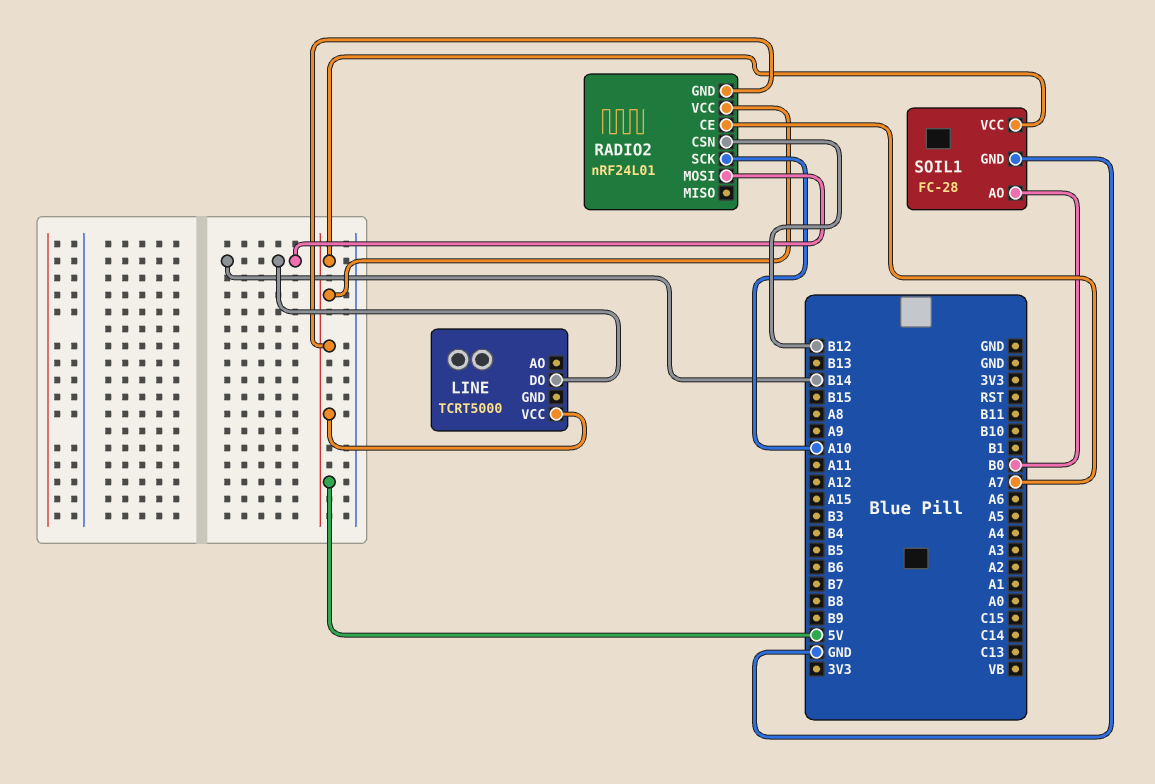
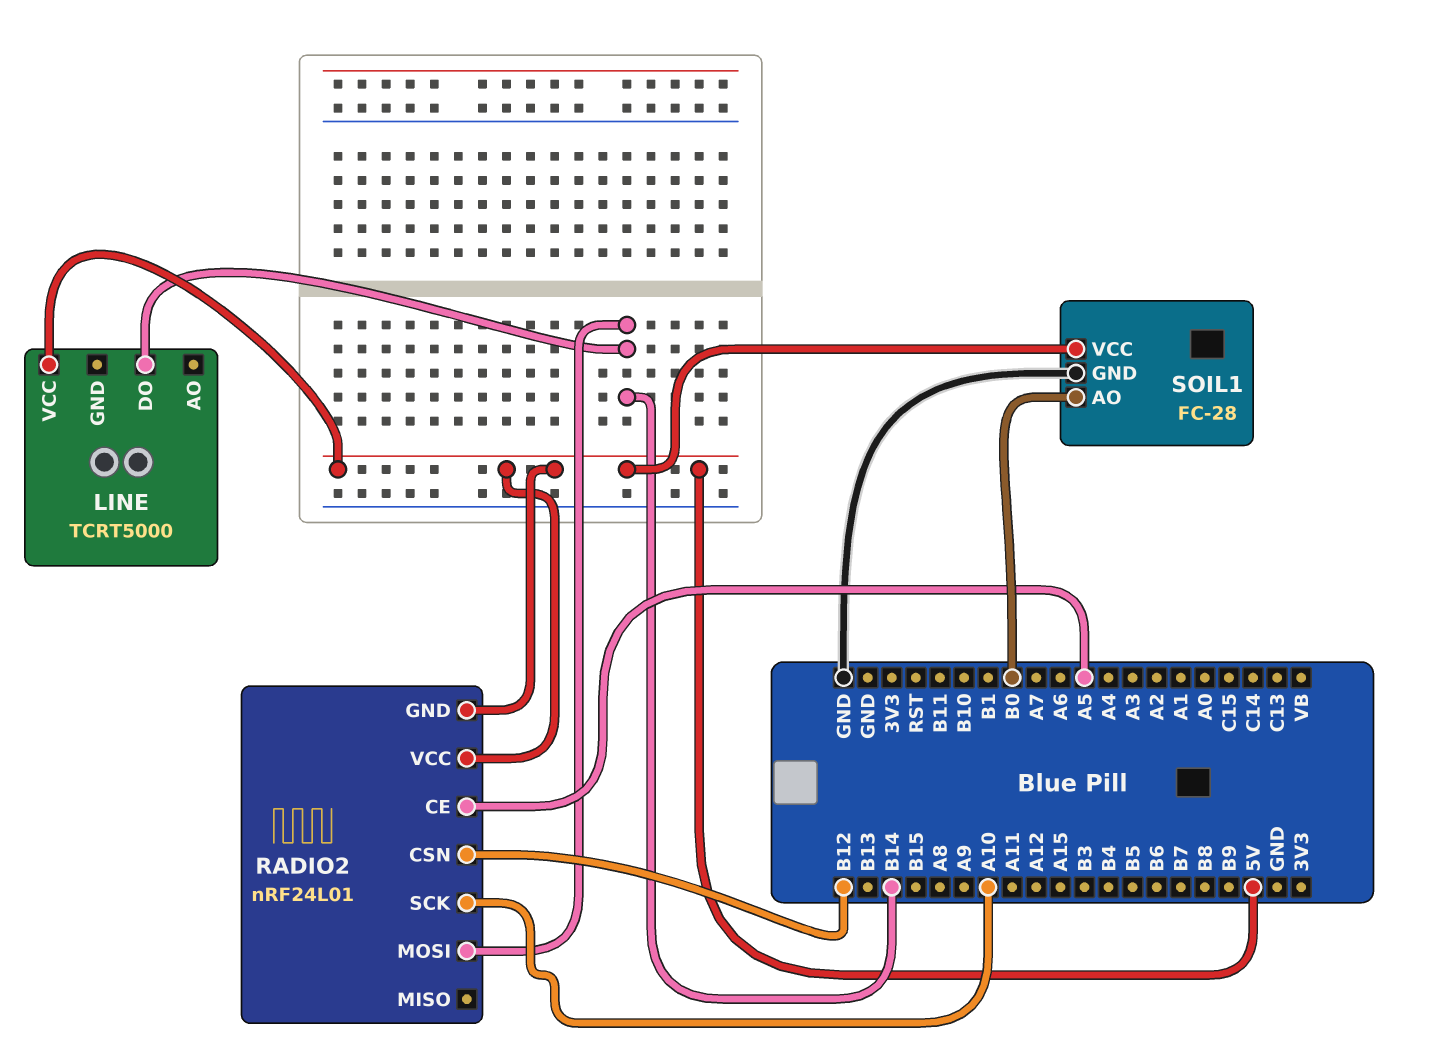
RADIO2 pin CE: A7 -> A5

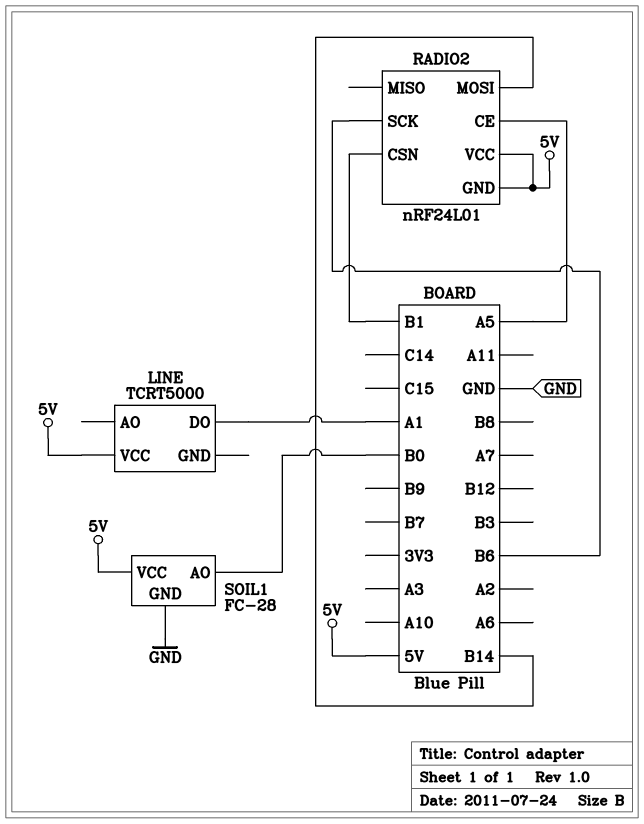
LINE pin DO: B14 -> A1
RADIO2 pin CSN: B12 -> B1
RADIO2 pin SCK: A10 -> B6

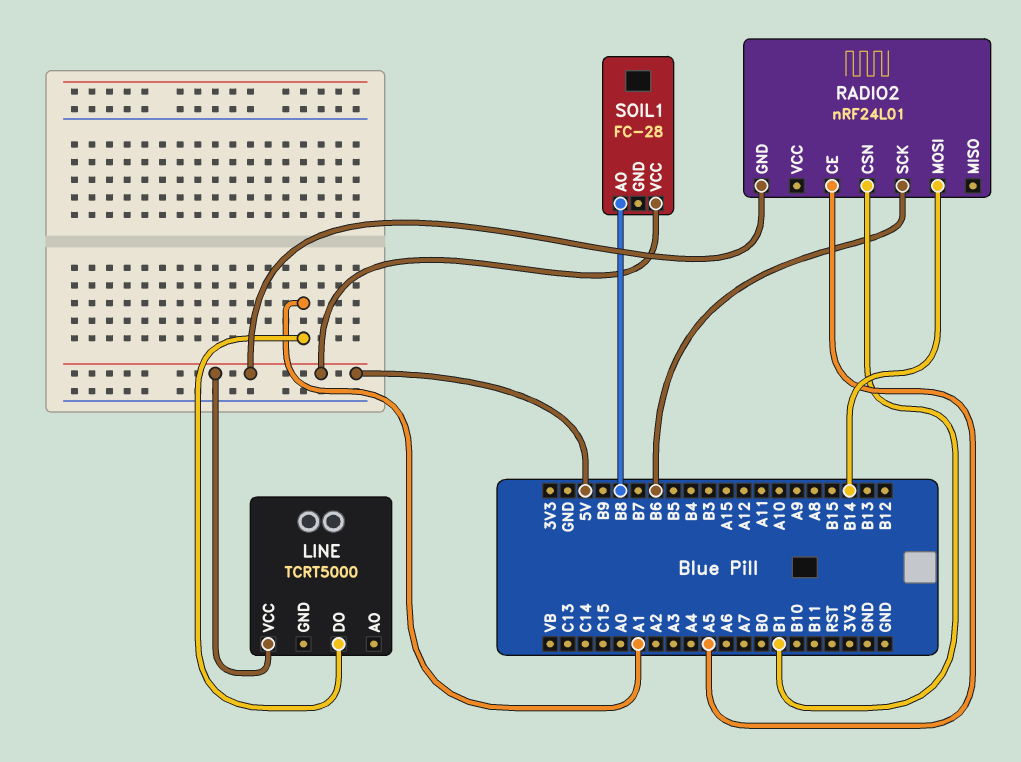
RADIO2 pin VCC: 5V -> none
SOIL1 pin AO: B0 -> B8
SOIL1 pin GND: GND -> none

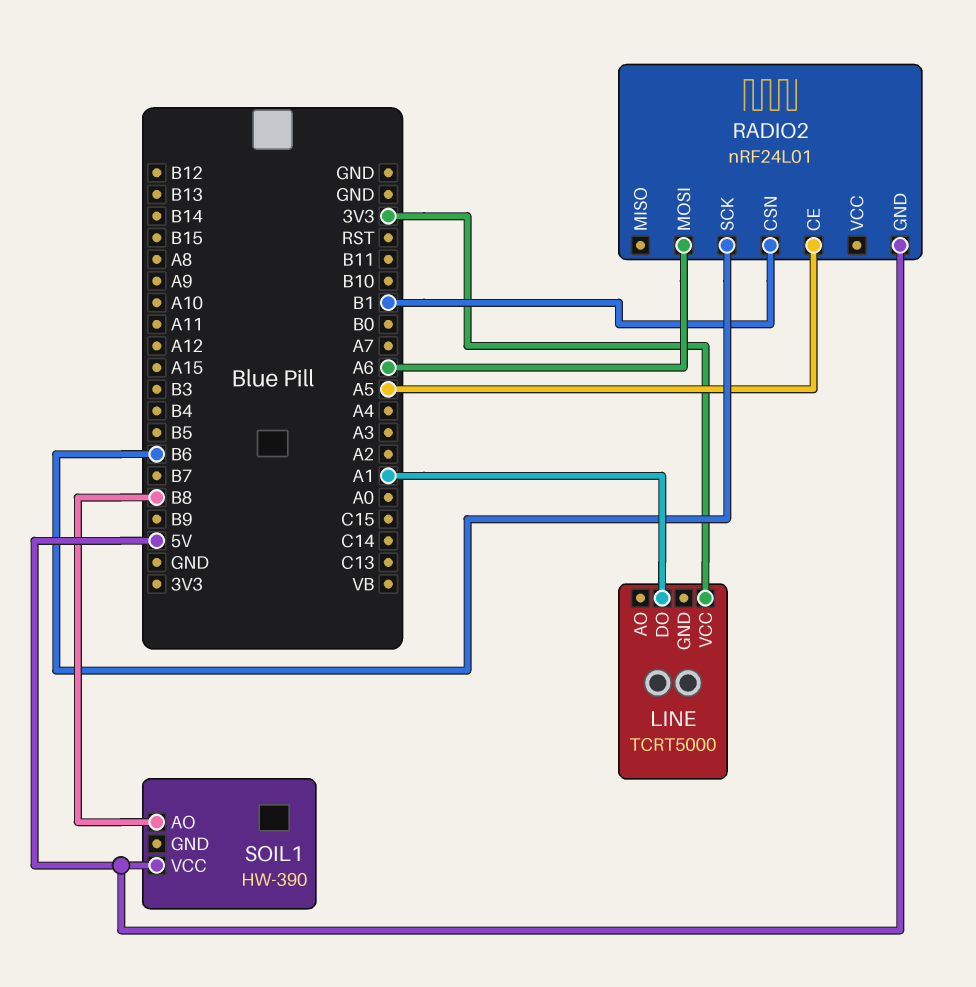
LINE pin VCC: 5V -> 3V3
RADIO2 pin MOSI: B14 -> A6
SOIL1: FC-28 -> HW-390

